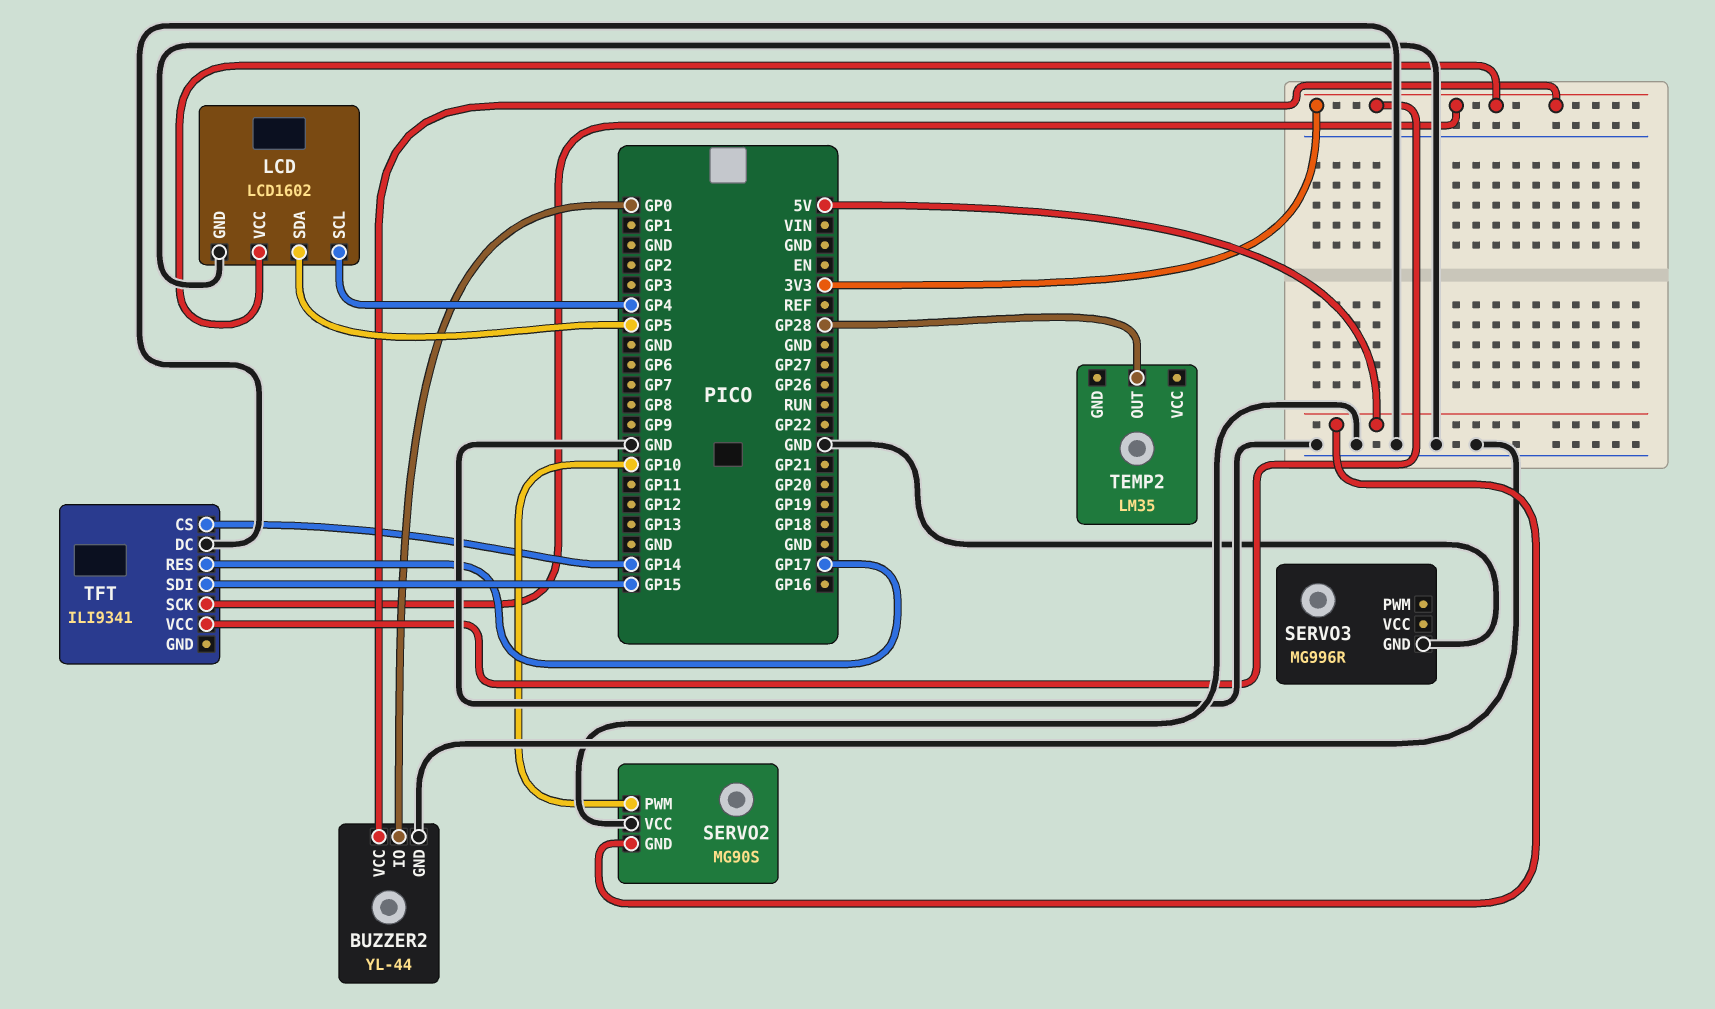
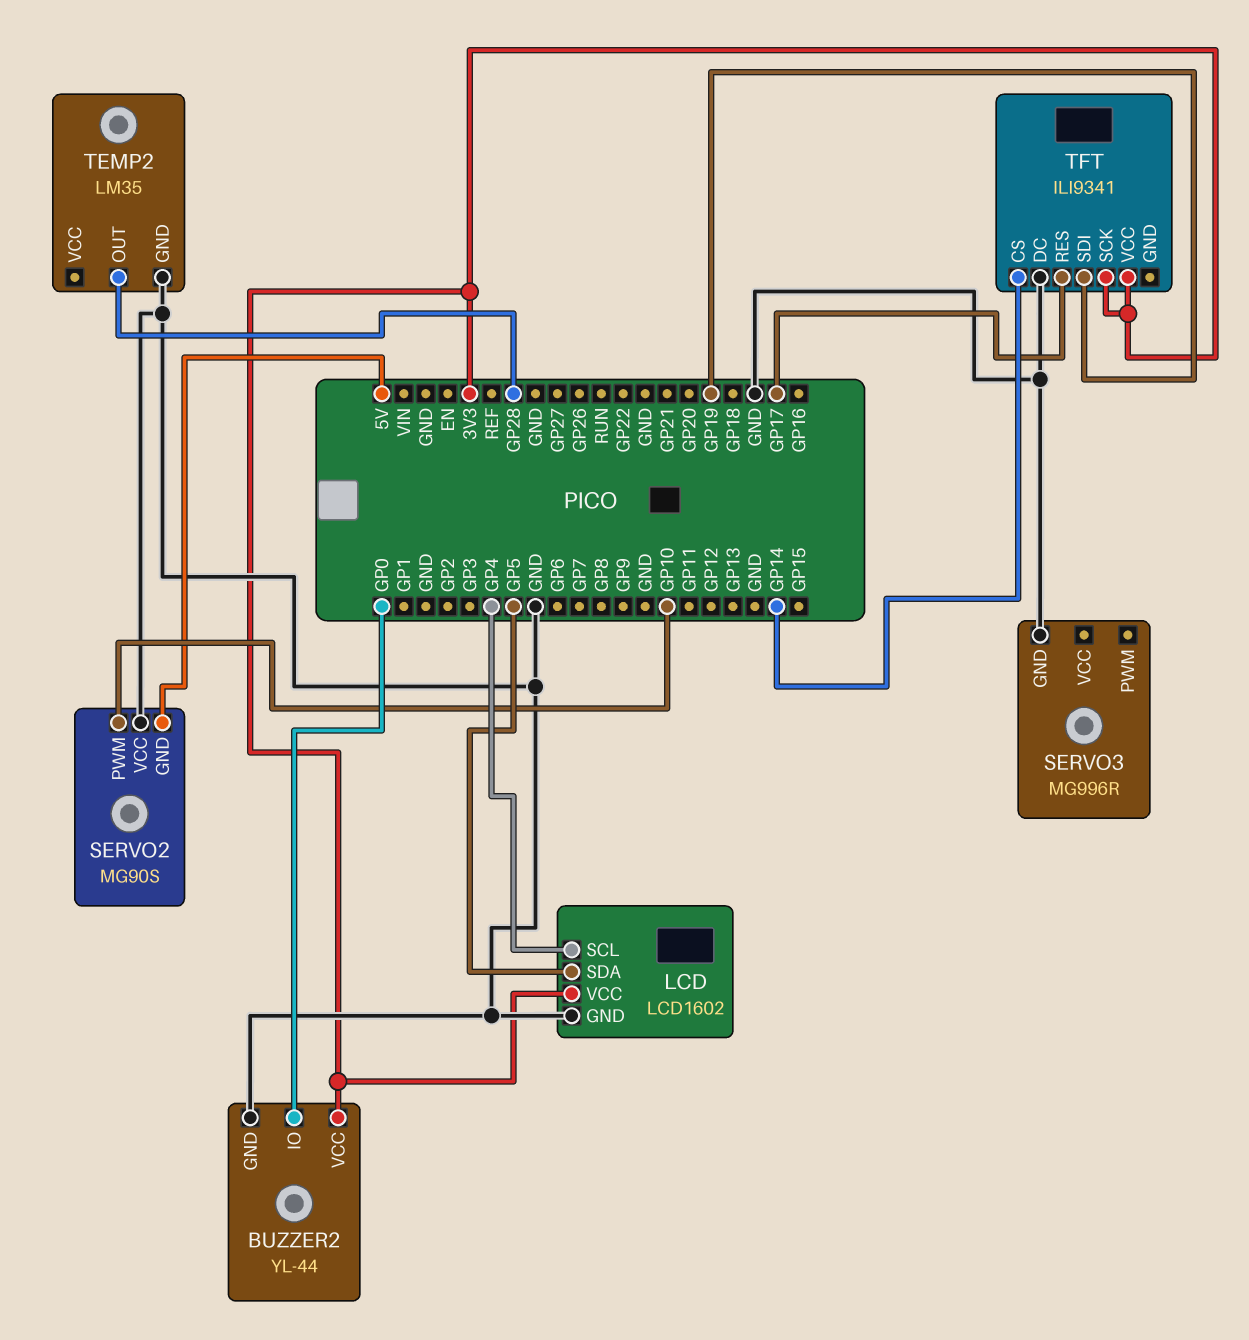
TEMP2 pin GND: none -> GND
TFT pin SDI: GP15 -> GP19

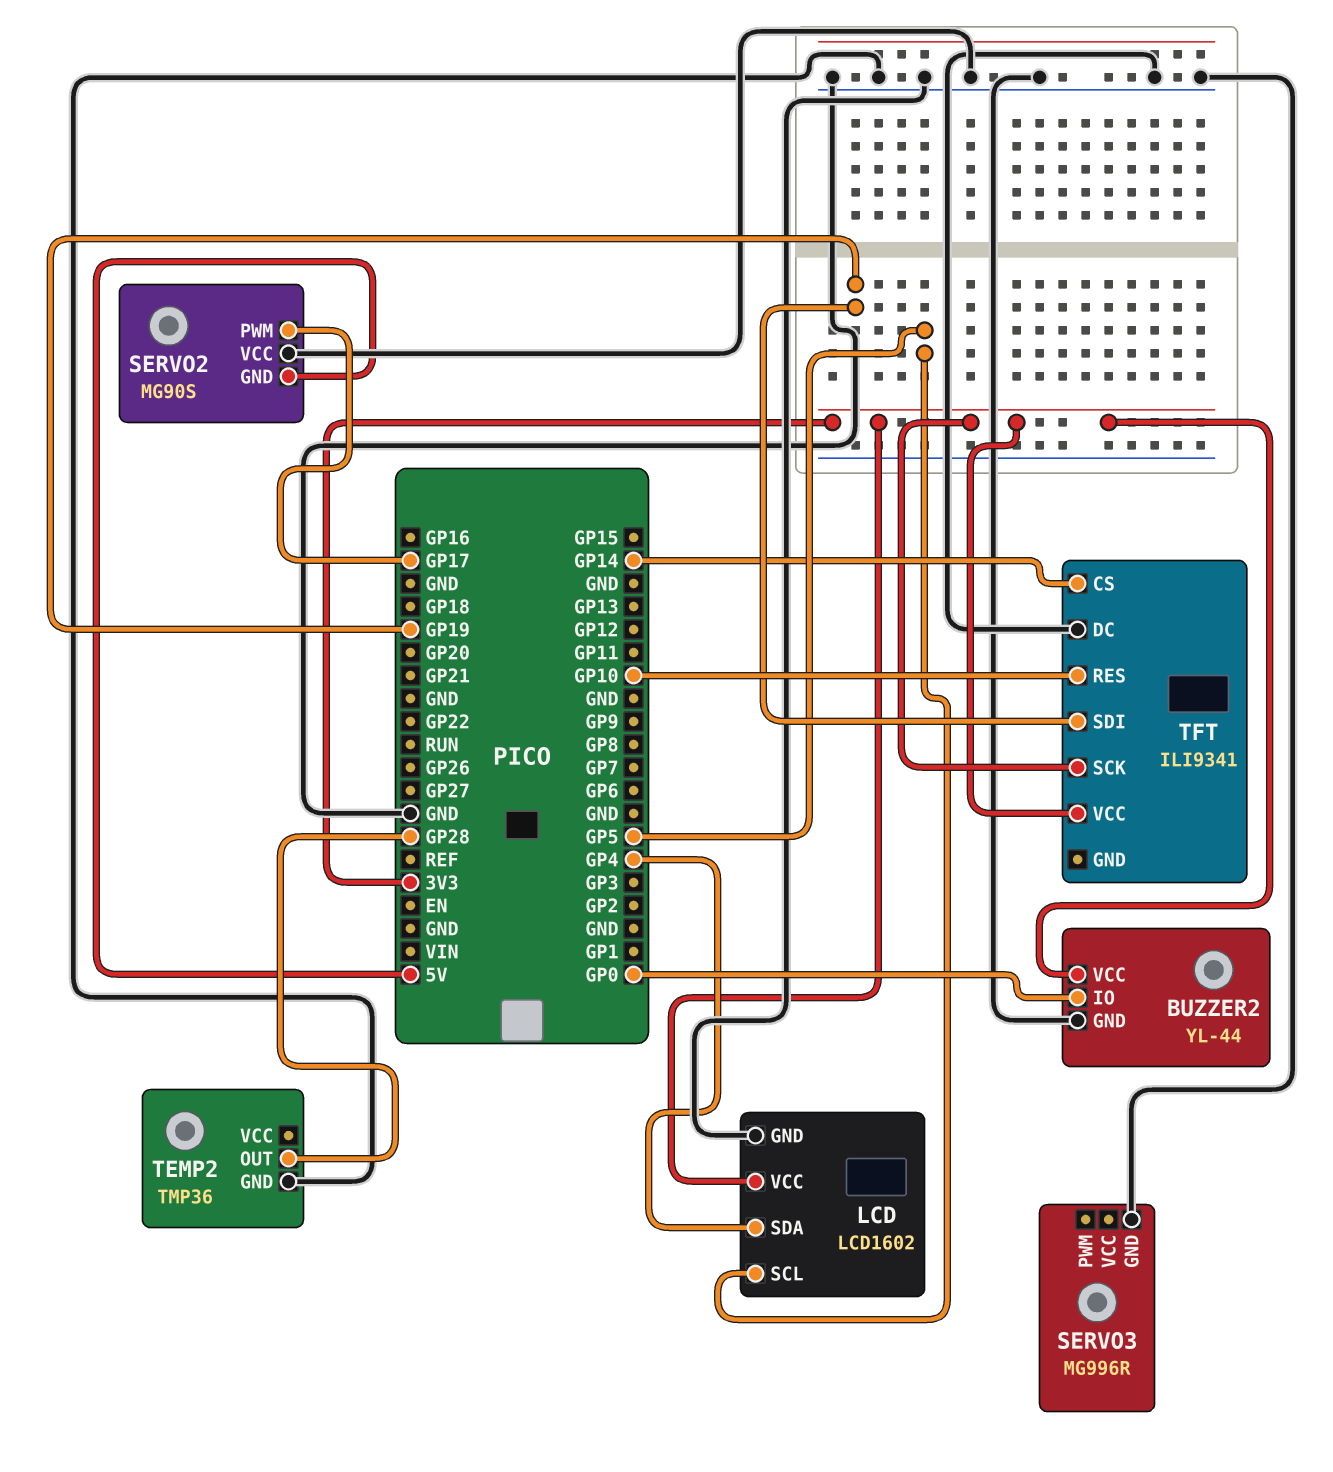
LCD pin SCL: GP4 -> GP5
LCD pin SDA: GP5 -> GP4
SERVO2 pin PWM: GP10 -> GP17
TEMP2: LM35 -> TMP36
TFT pin RES: GP17 -> GP10

